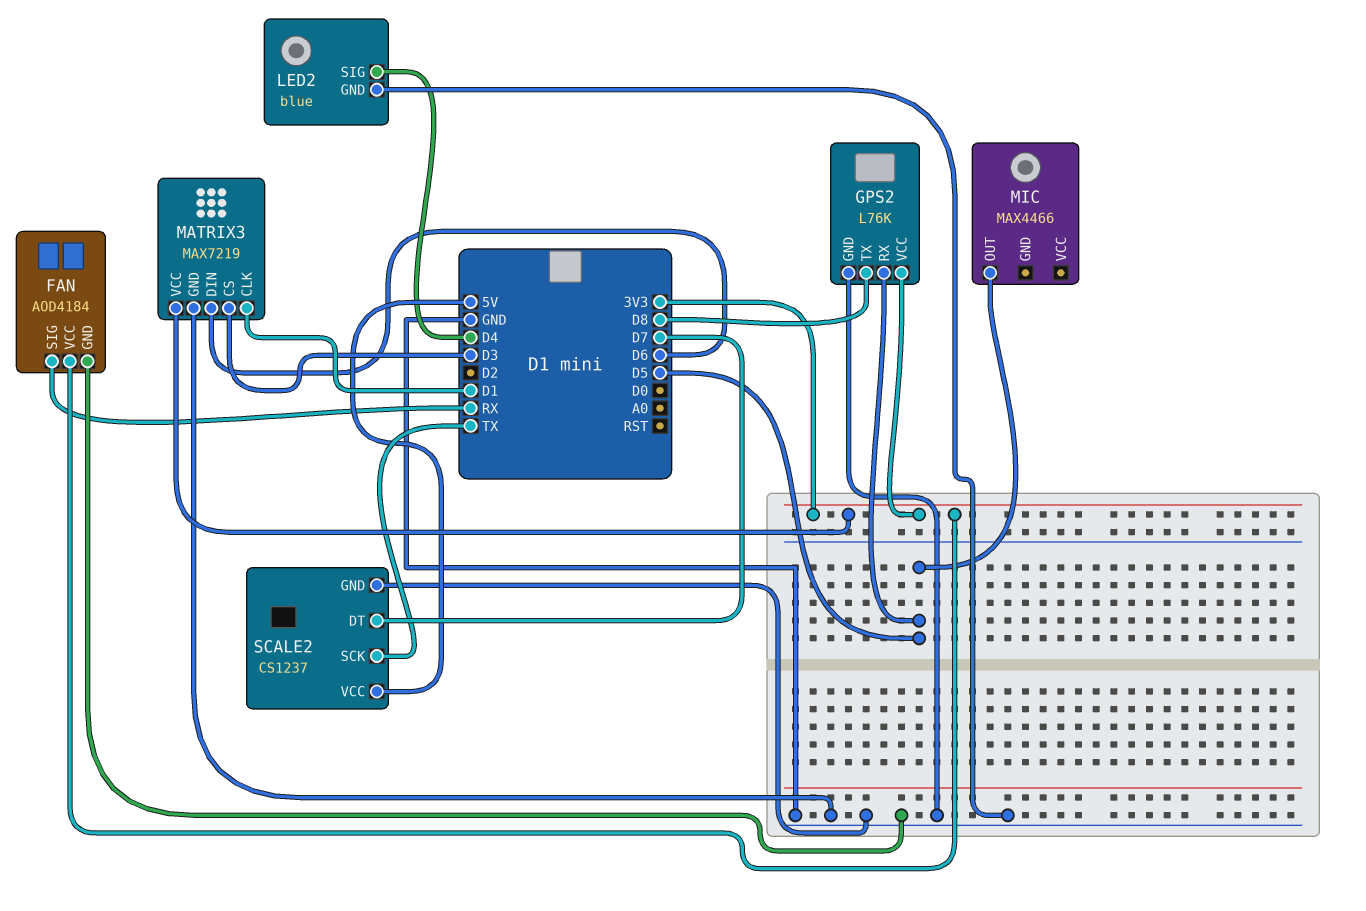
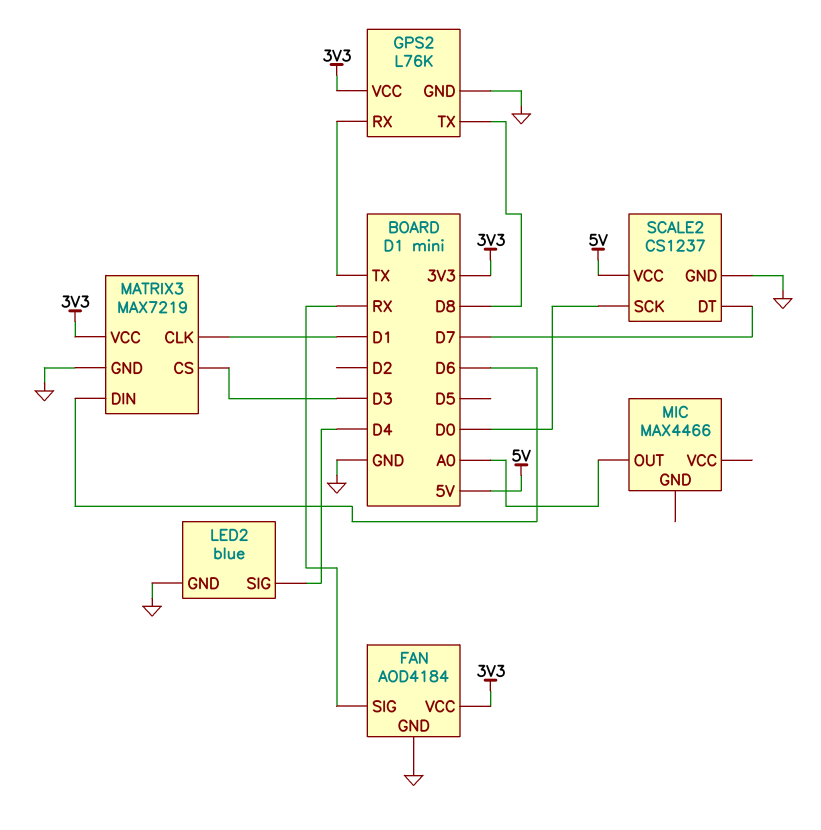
GPS2 pin RX: D5 -> TX
MIC pin OUT: D5 -> A0
SCALE2 pin SCK: TX -> D0

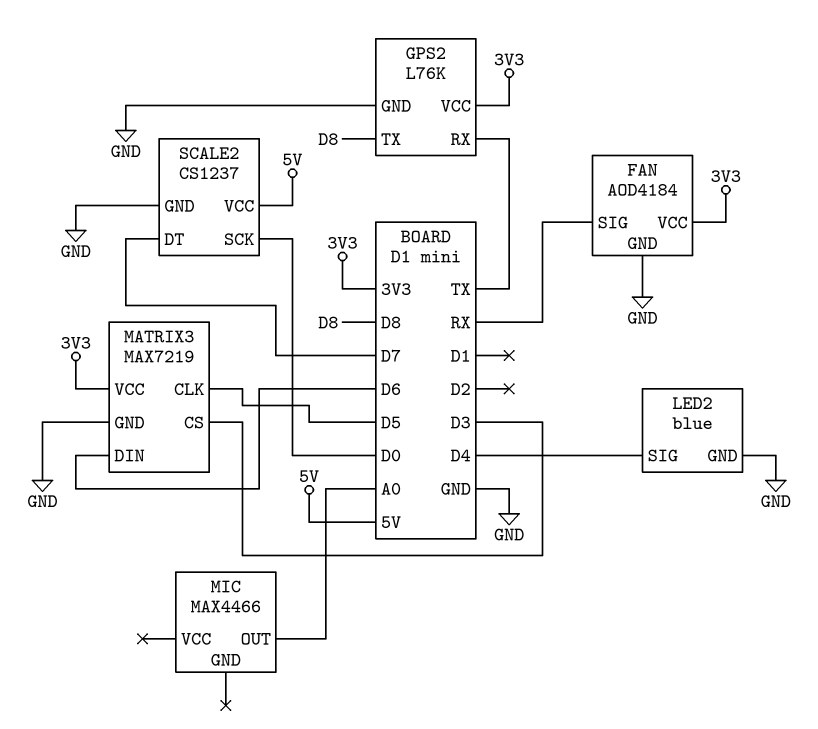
MATRIX3 pin CLK: D1 -> D5

